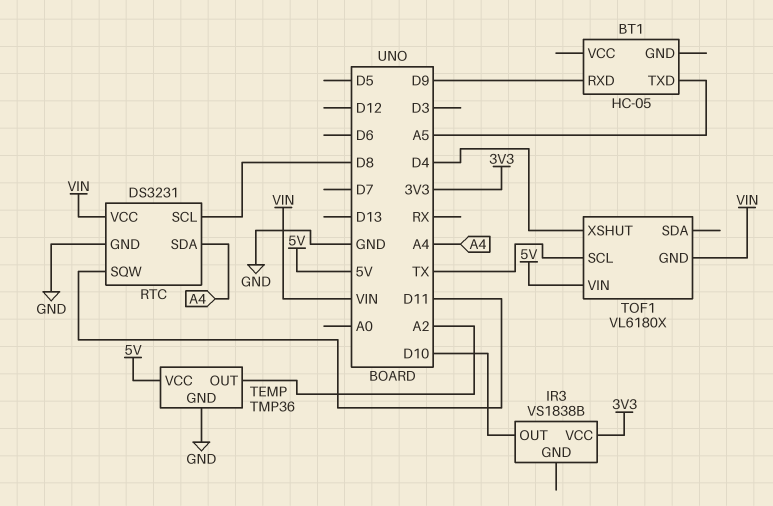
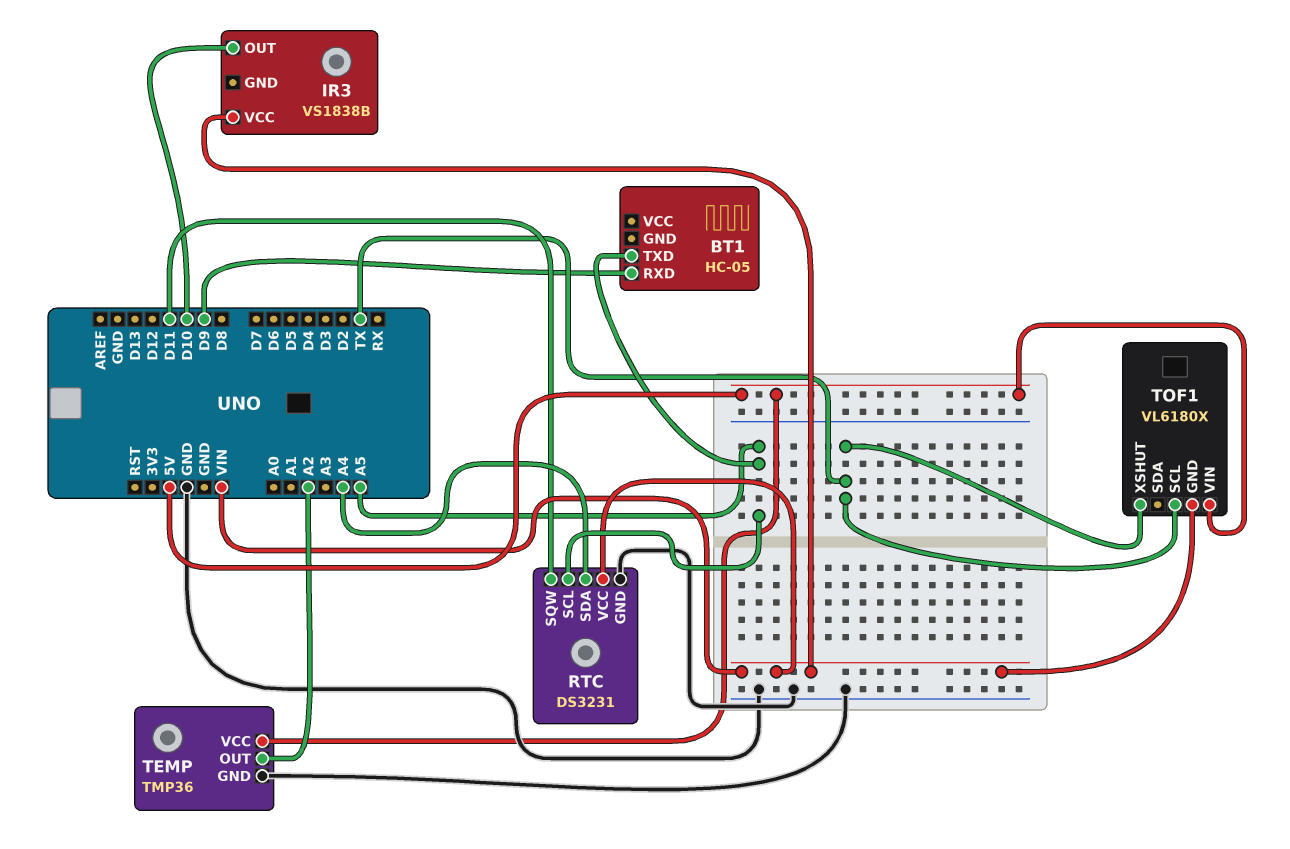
IR3 pin VCC: 3V3 -> VIN
RTC pin SCL: D8 -> A5
TOF1 pin XSHUT: D4 -> TX

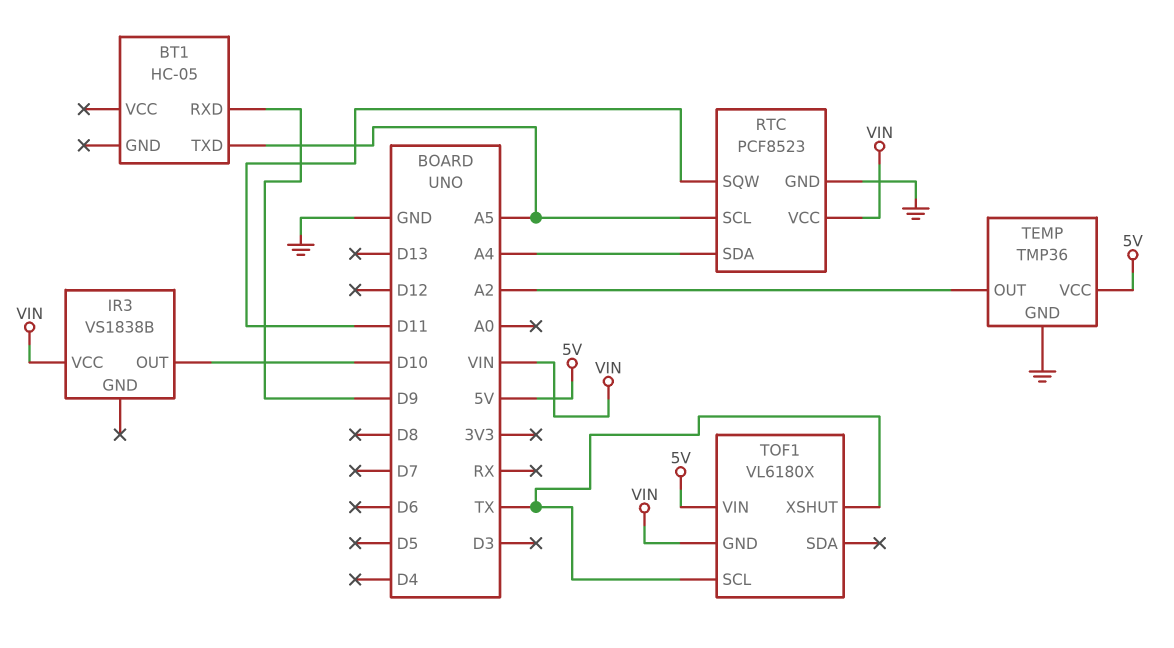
RTC: DS3231 -> PCF8523

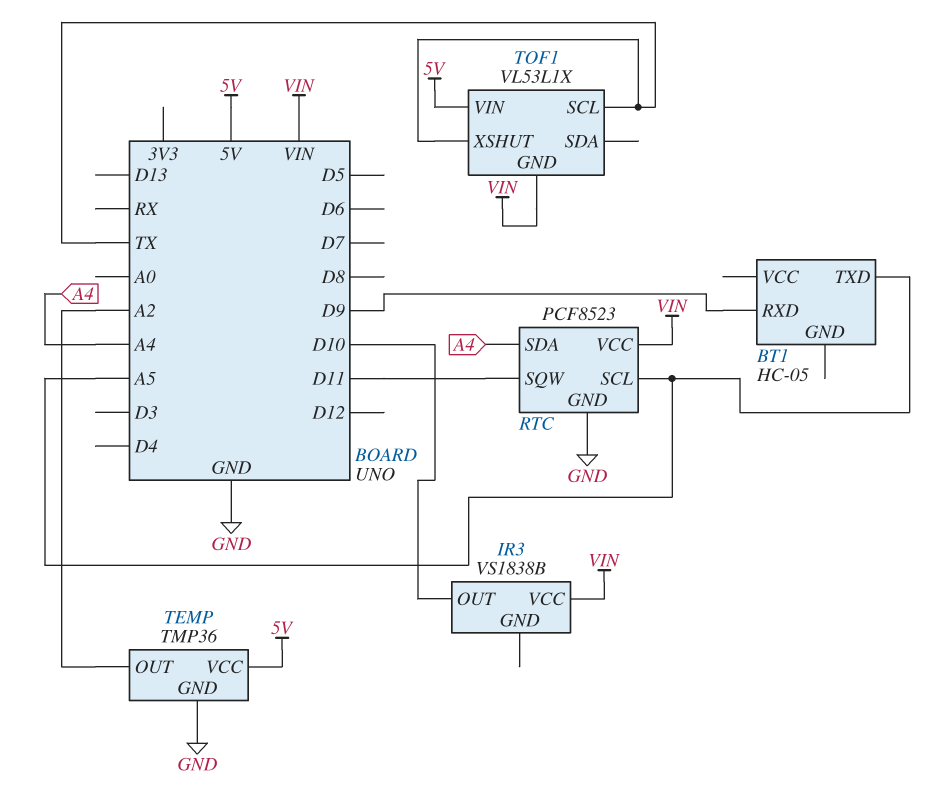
TOF1: VL6180X -> VL53L1X

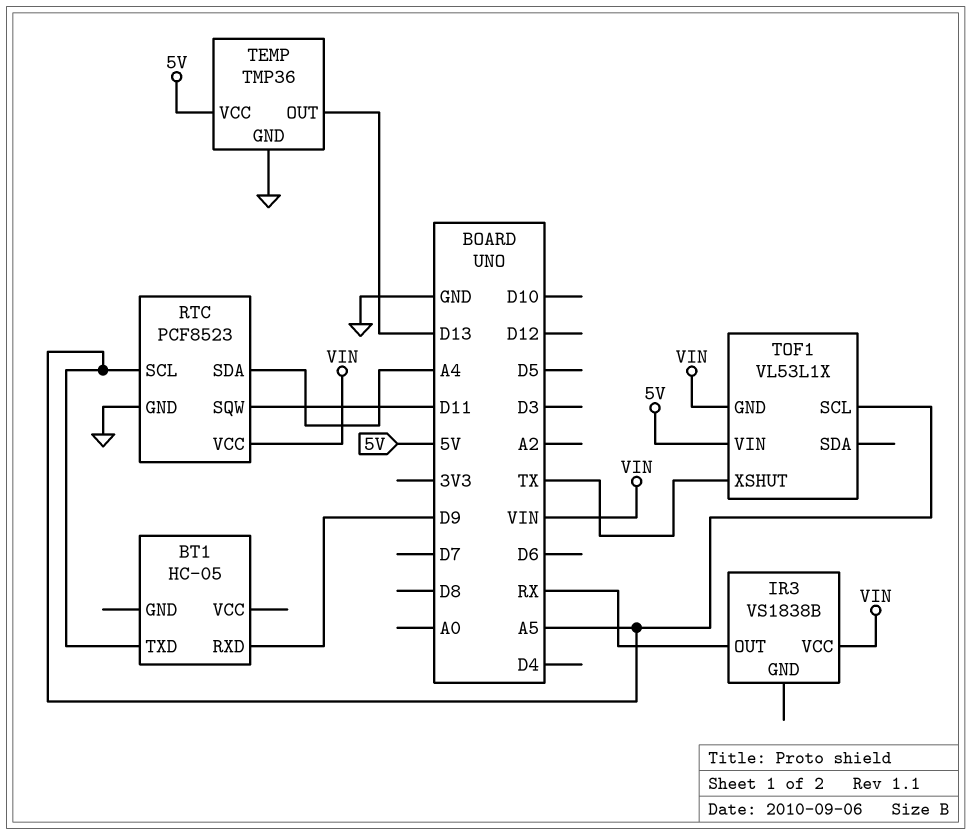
IR3 pin OUT: D10 -> RX
TEMP pin OUT: A2 -> D13
TOF1 pin SCL: TX -> A5

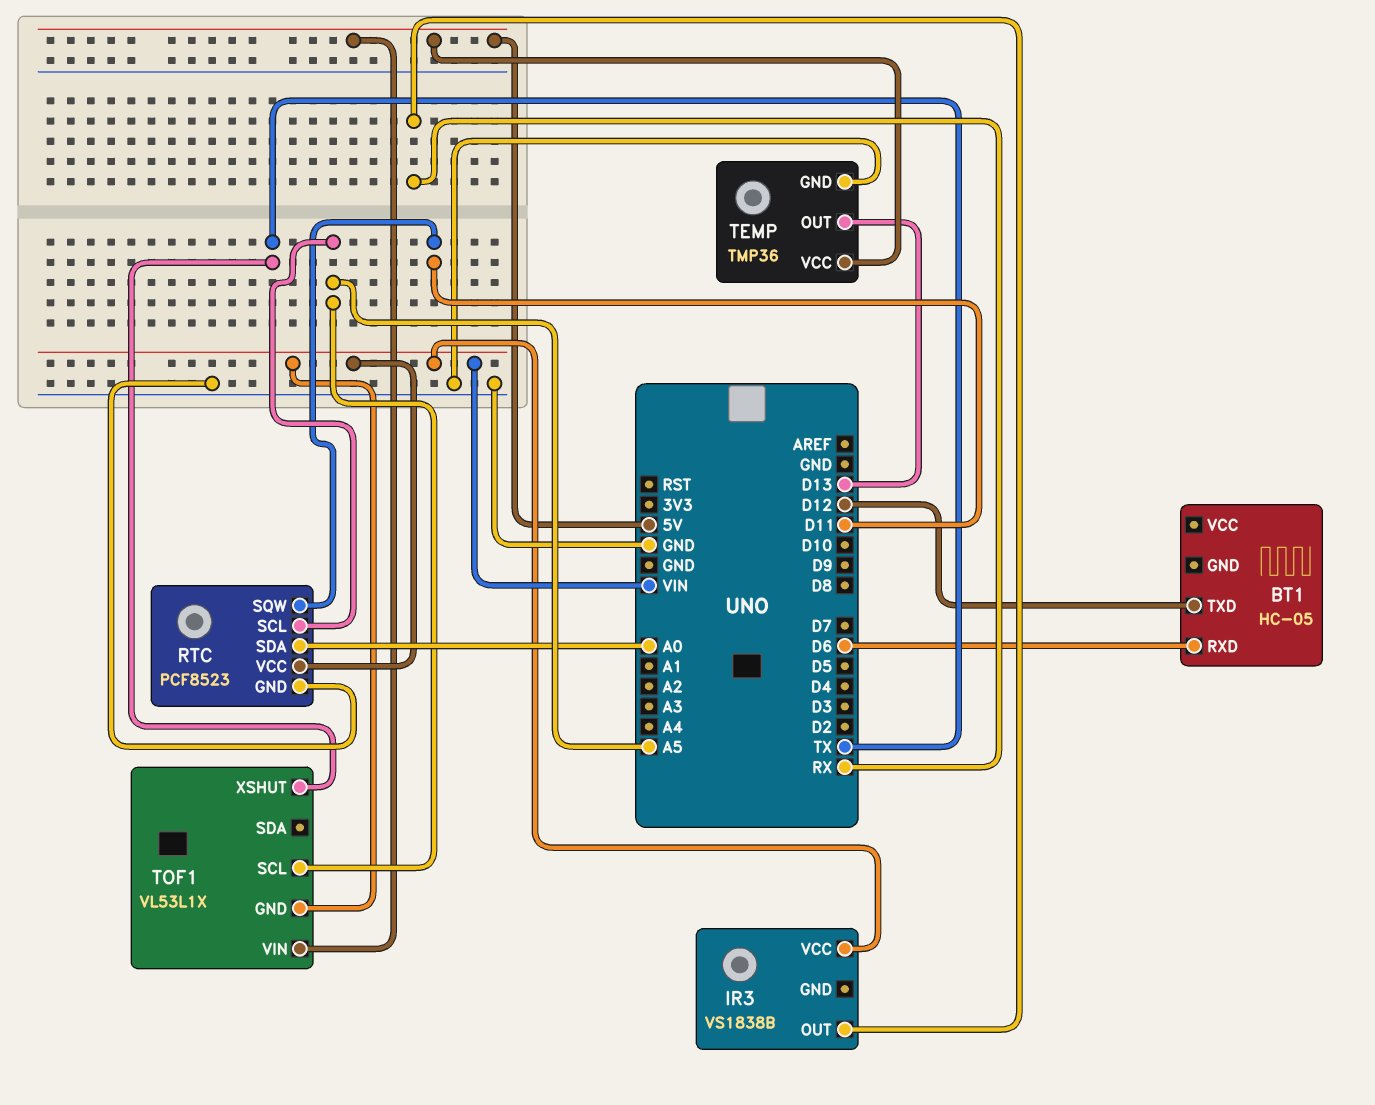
BT1 pin RXD: D9 -> D6
BT1 pin TXD: A5 -> D12
RTC pin SDA: A4 -> A0

